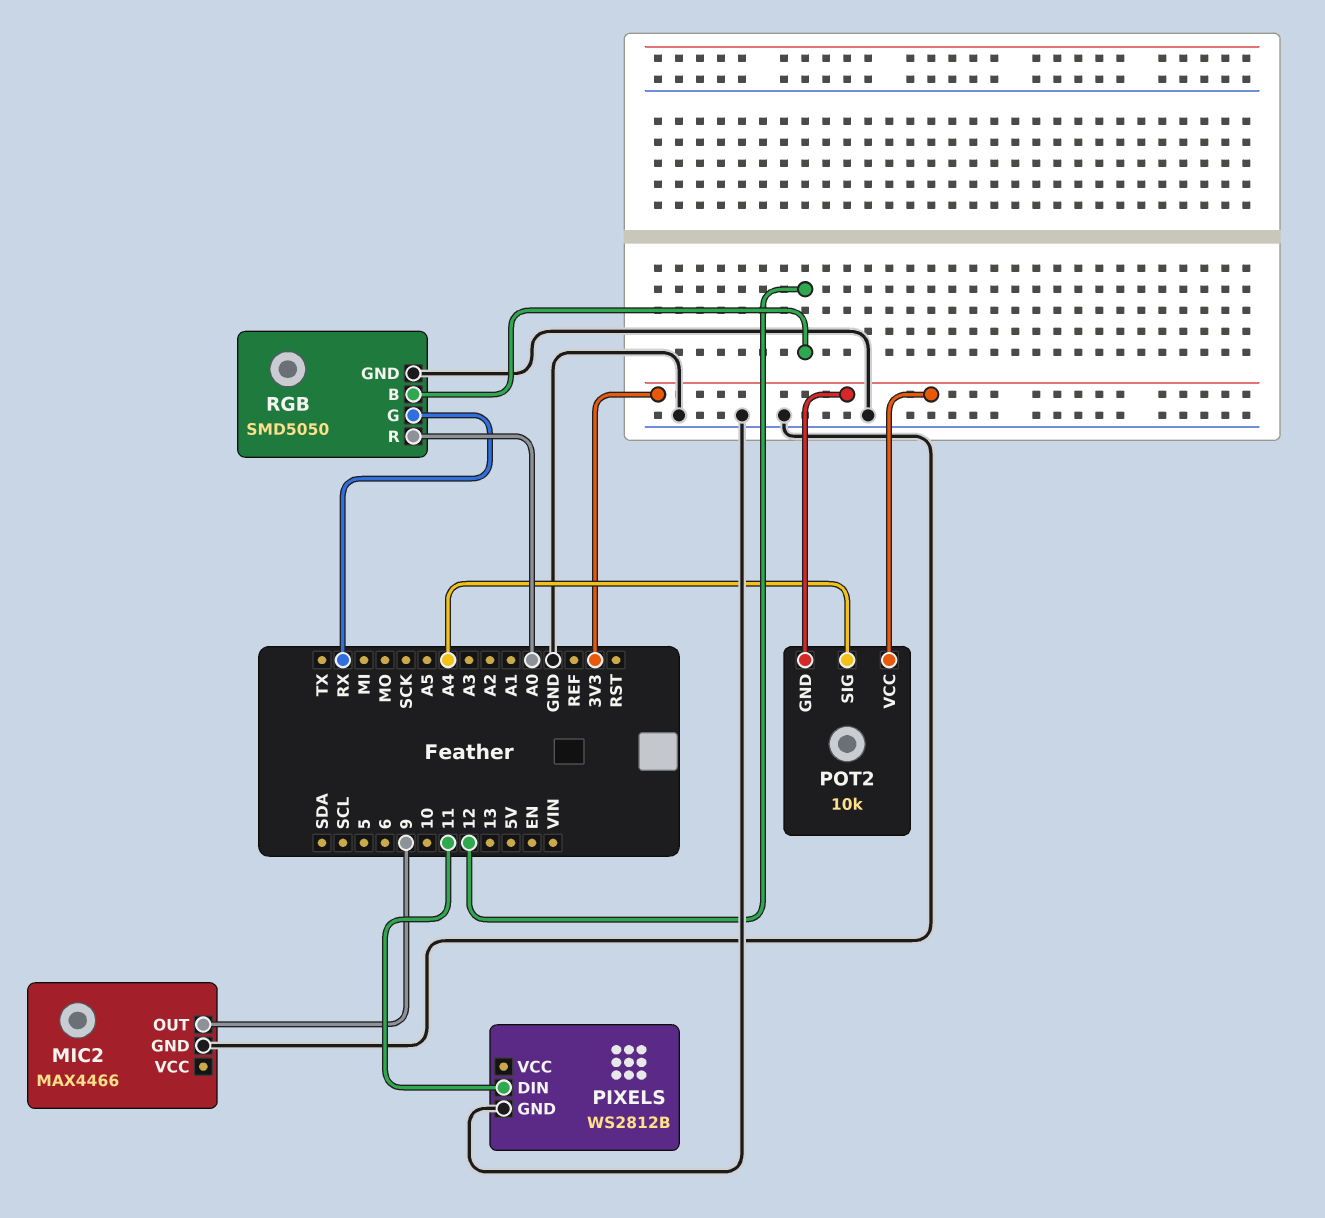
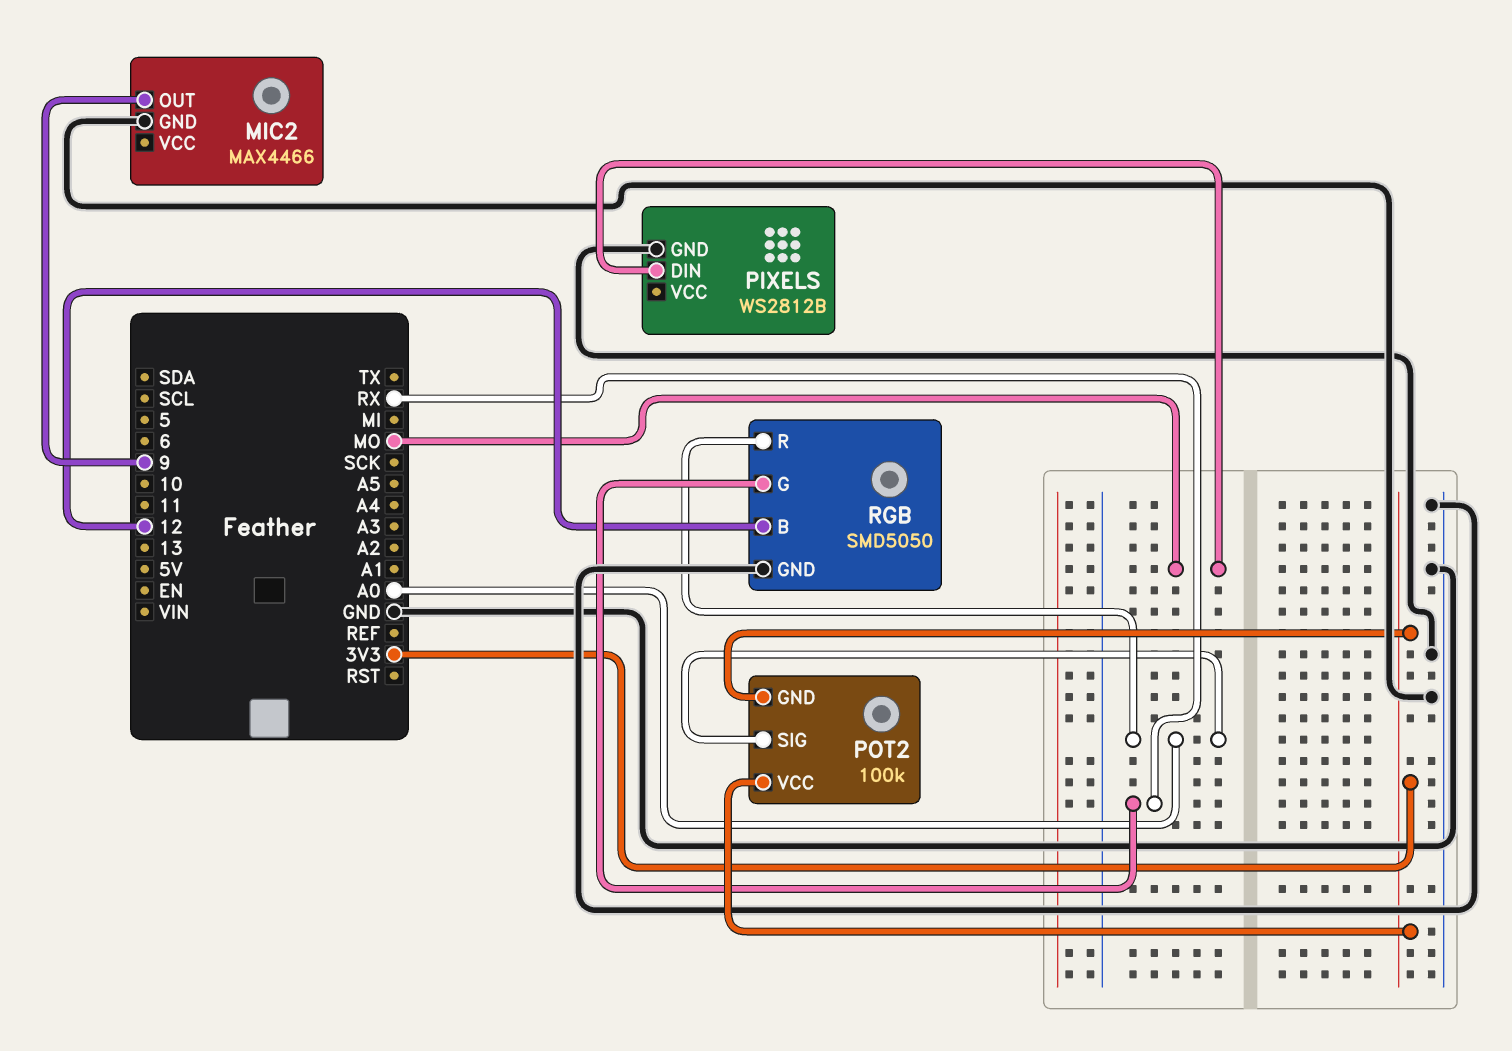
PIXELS pin DIN: 11 -> MO
POT2: 10k -> 100k
POT2 pin SIG: A4 -> A0

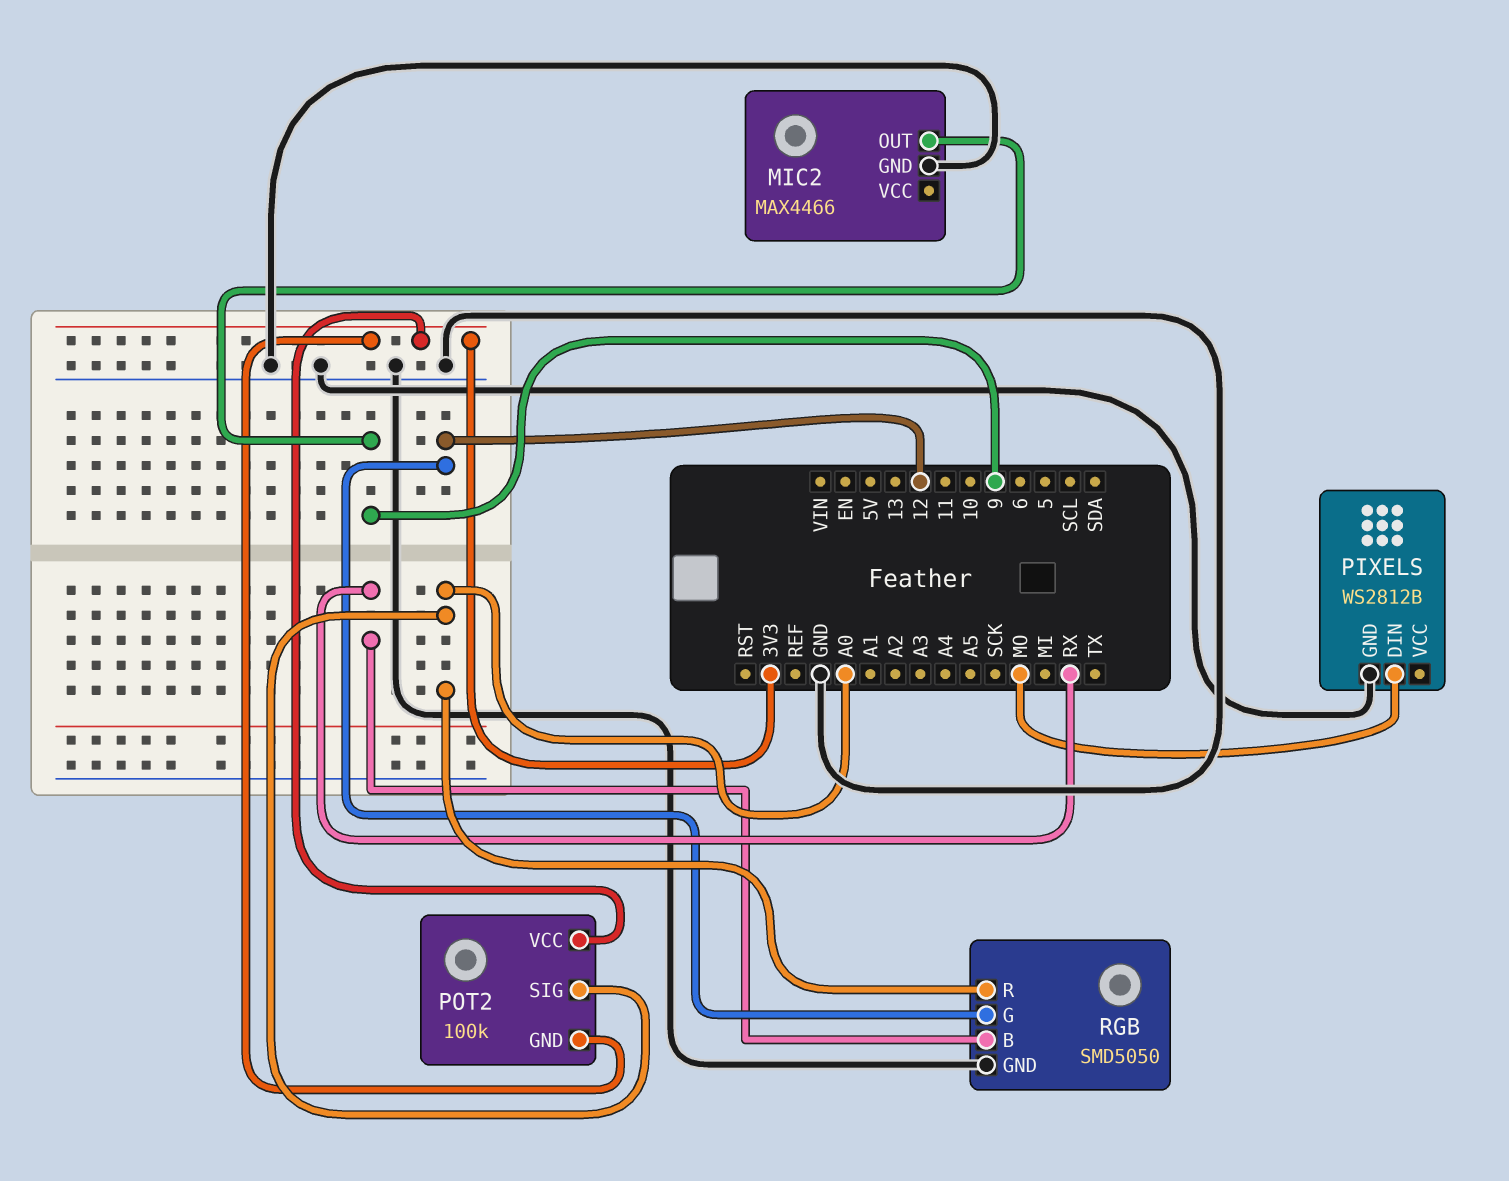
RGB pin B: 12 -> RX
RGB pin G: RX -> 12

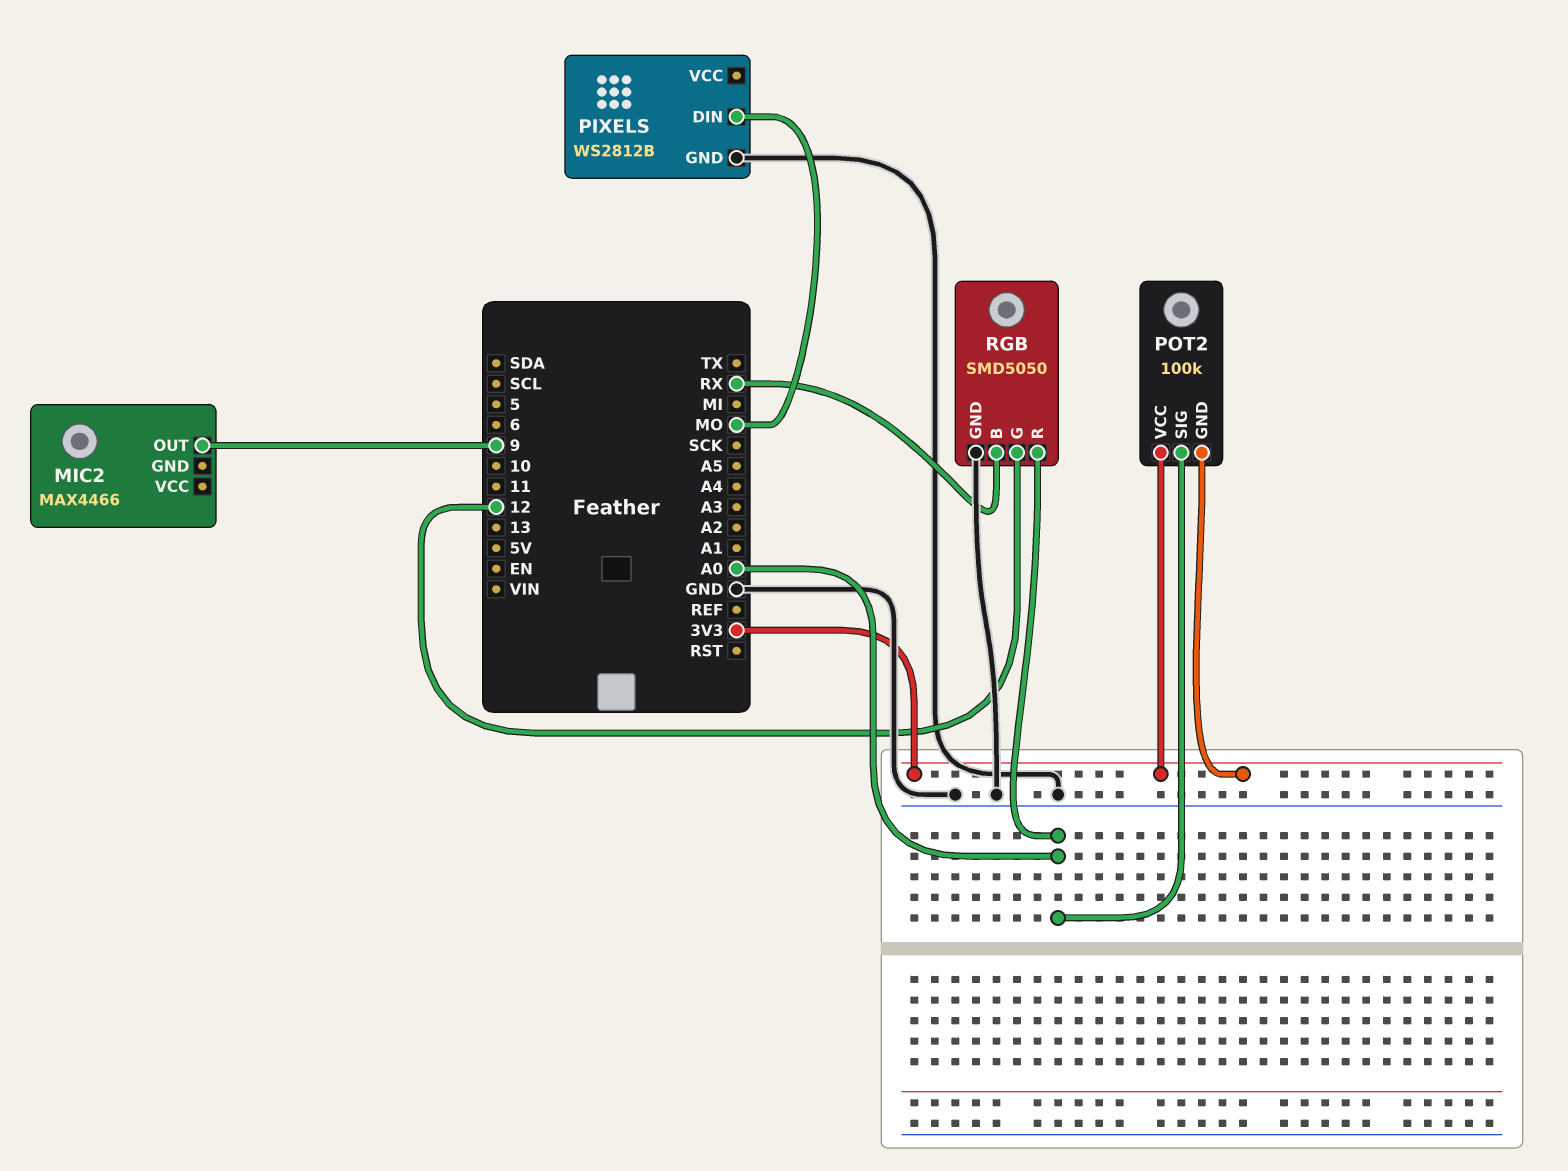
MIC2 pin GND: GND -> none

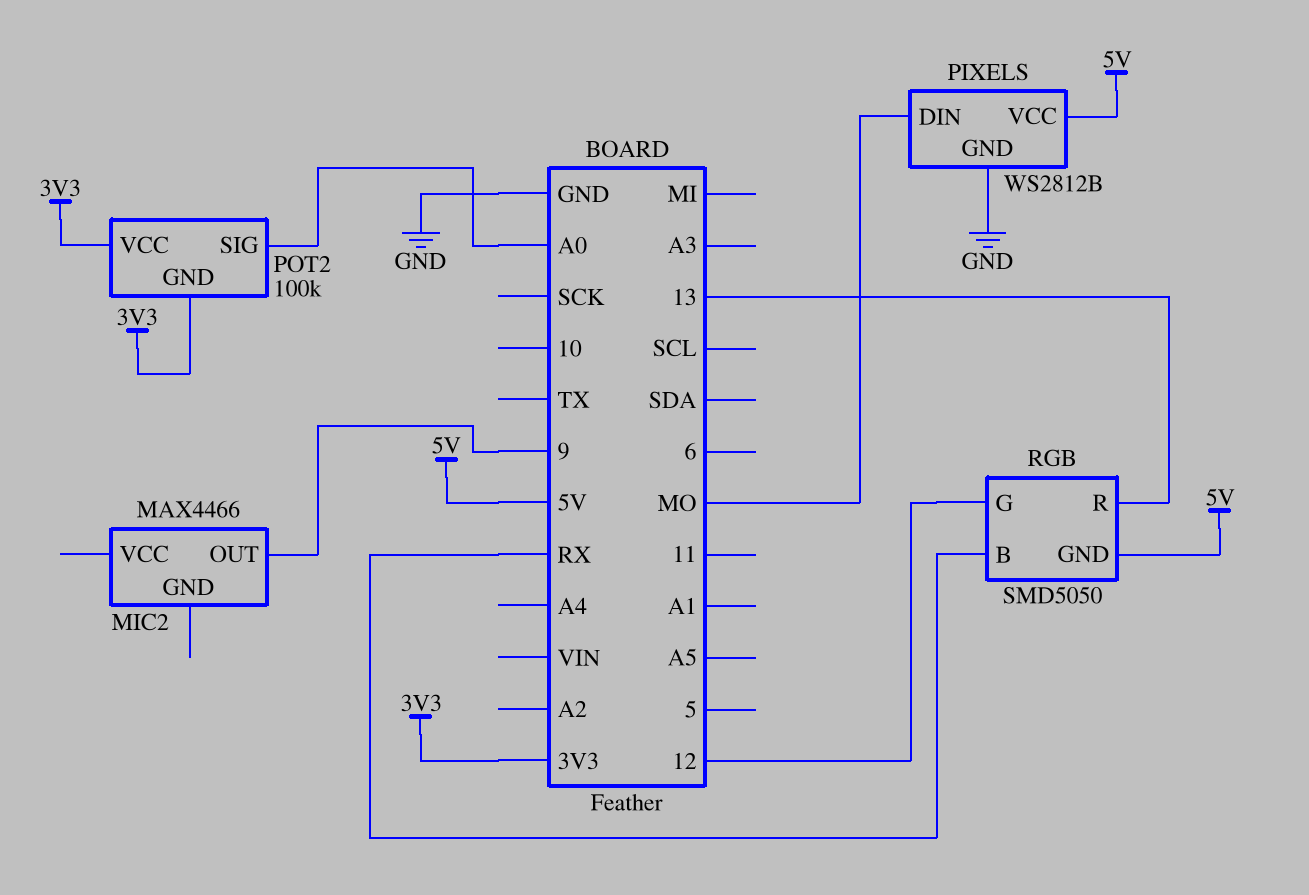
PIXELS pin VCC: none -> 5V
RGB pin GND: GND -> 5V
RGB pin R: A0 -> 13

